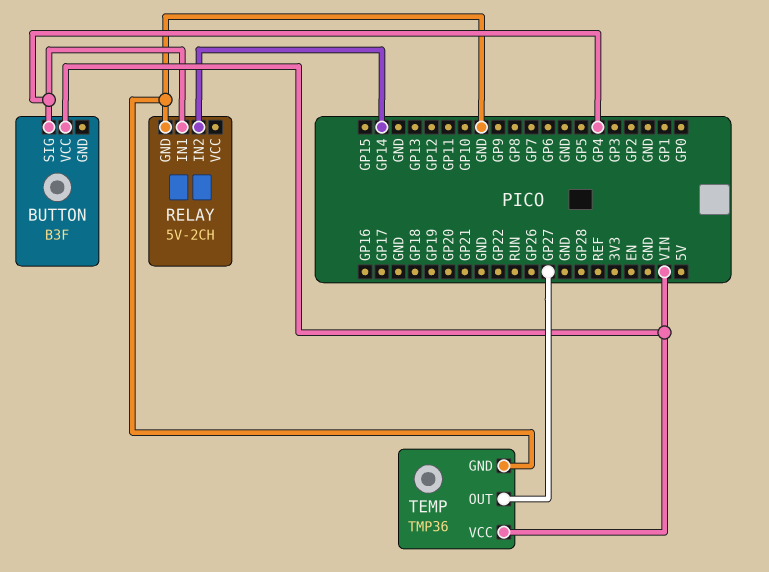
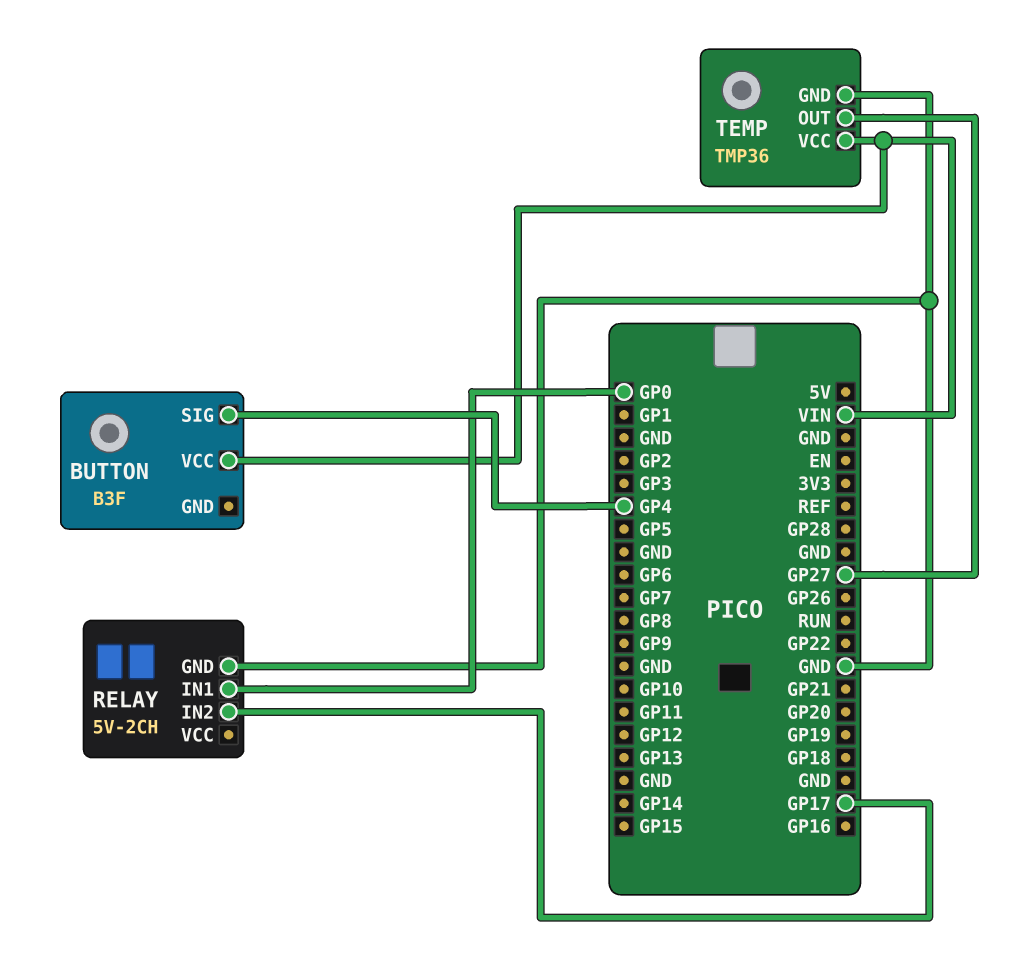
RELAY pin IN1: GP4 -> GP0
RELAY pin IN2: GP14 -> GP17

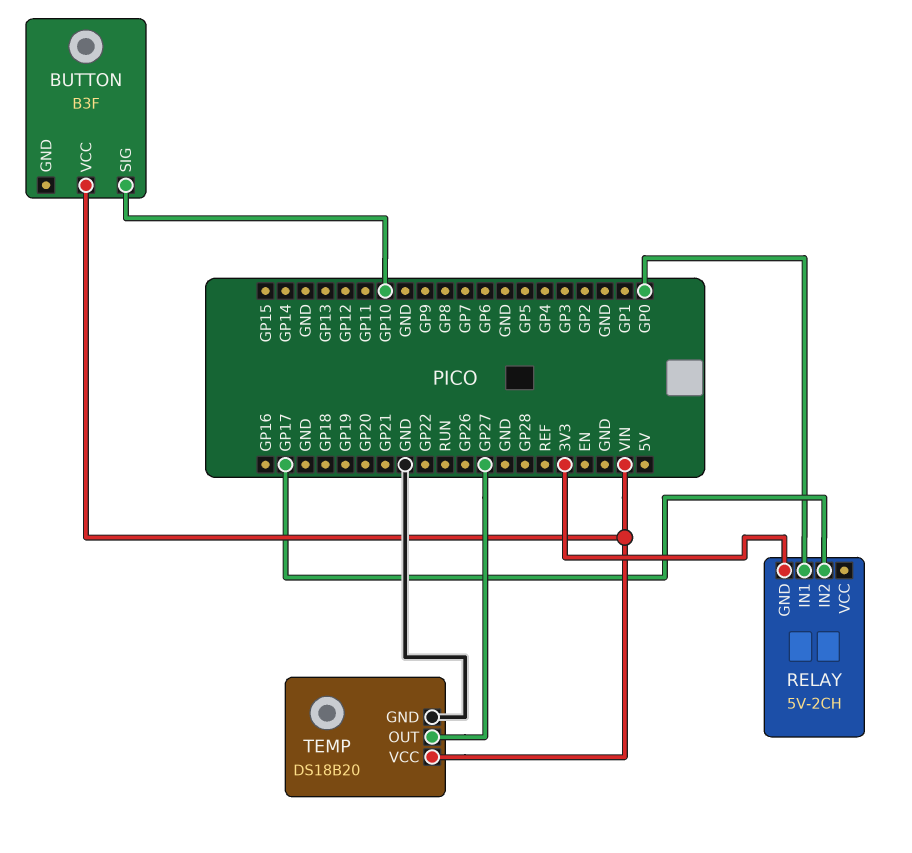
BUTTON pin SIG: GP4 -> GP10
RELAY pin GND: GND -> 3V3
TEMP: TMP36 -> DS18B20

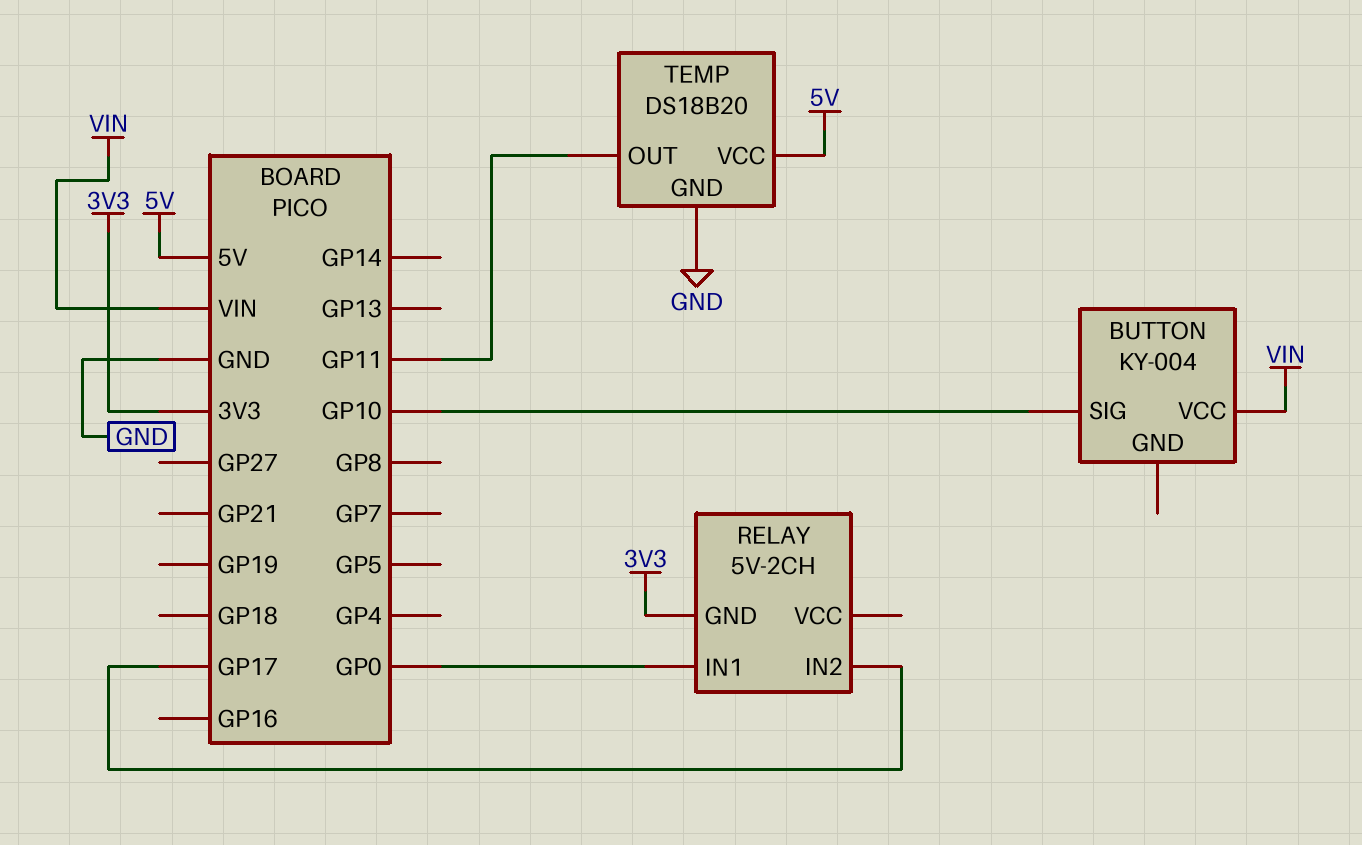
BUTTON: B3F -> KY-004
TEMP pin OUT: GP27 -> GP11
TEMP pin VCC: VIN -> 5V

